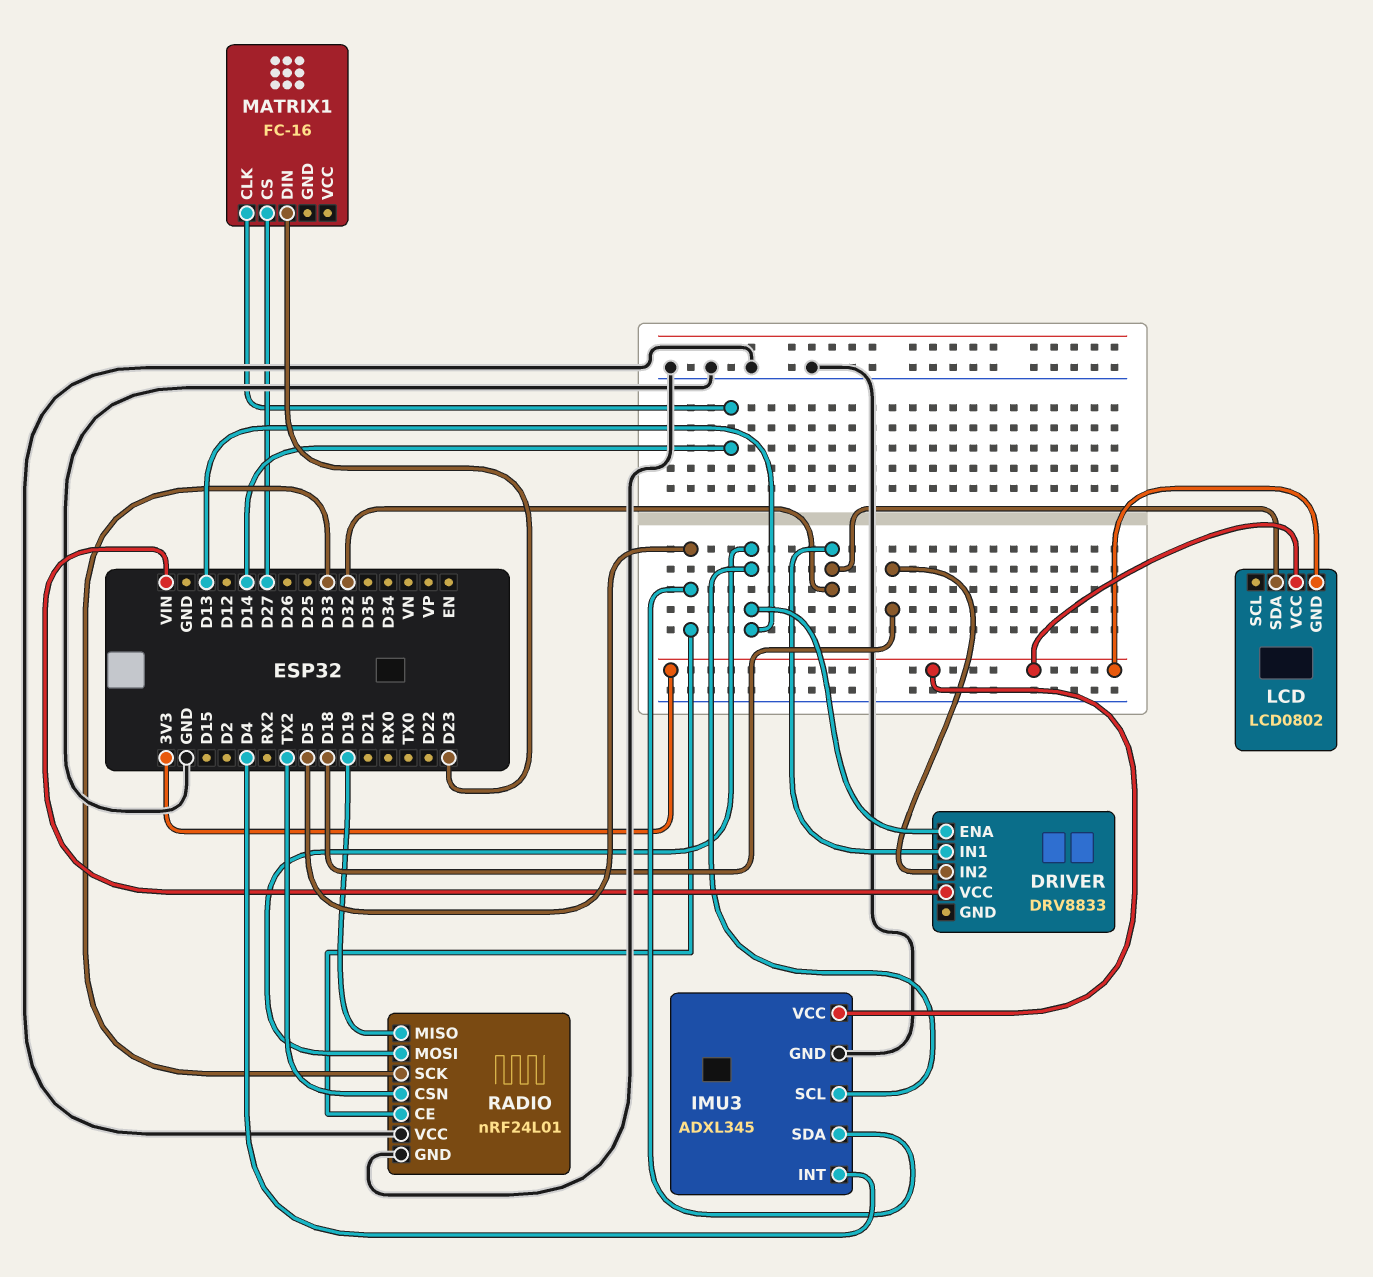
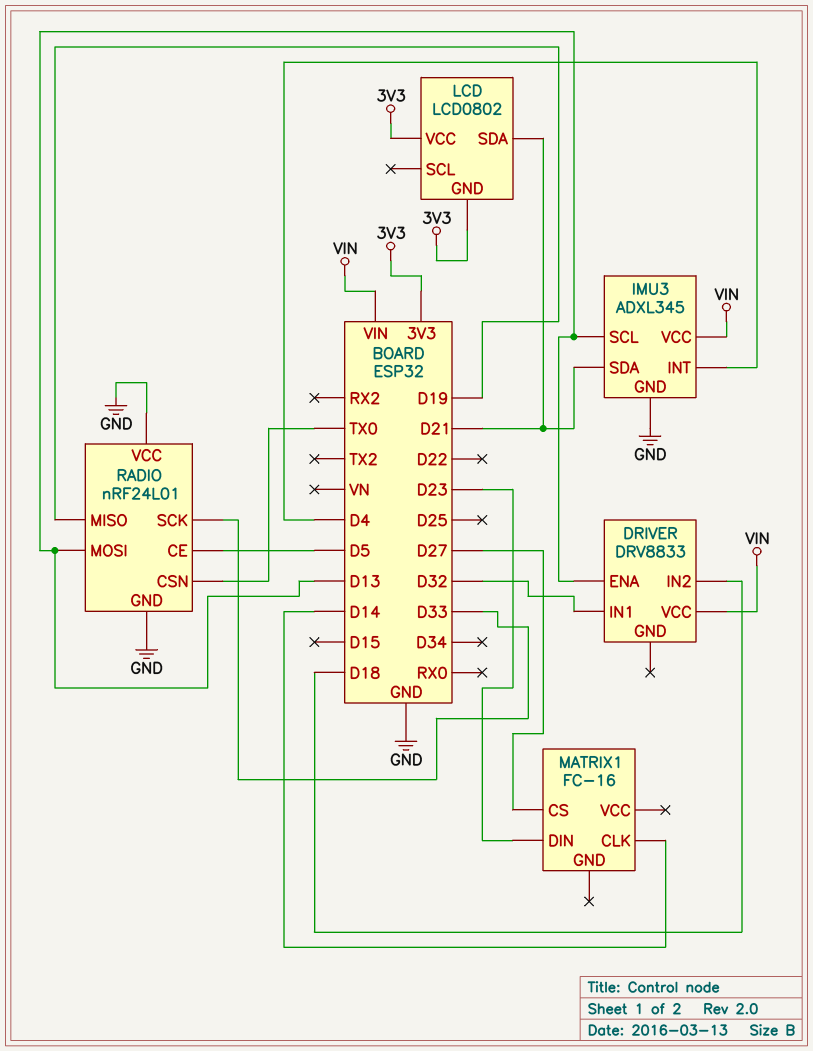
IMU3 pin SDA: D5 -> D21
IMU3 pin VCC: 3V3 -> VIN
LCD pin SDA: D32 -> D21
RADIO pin CSN: TX2 -> TX0

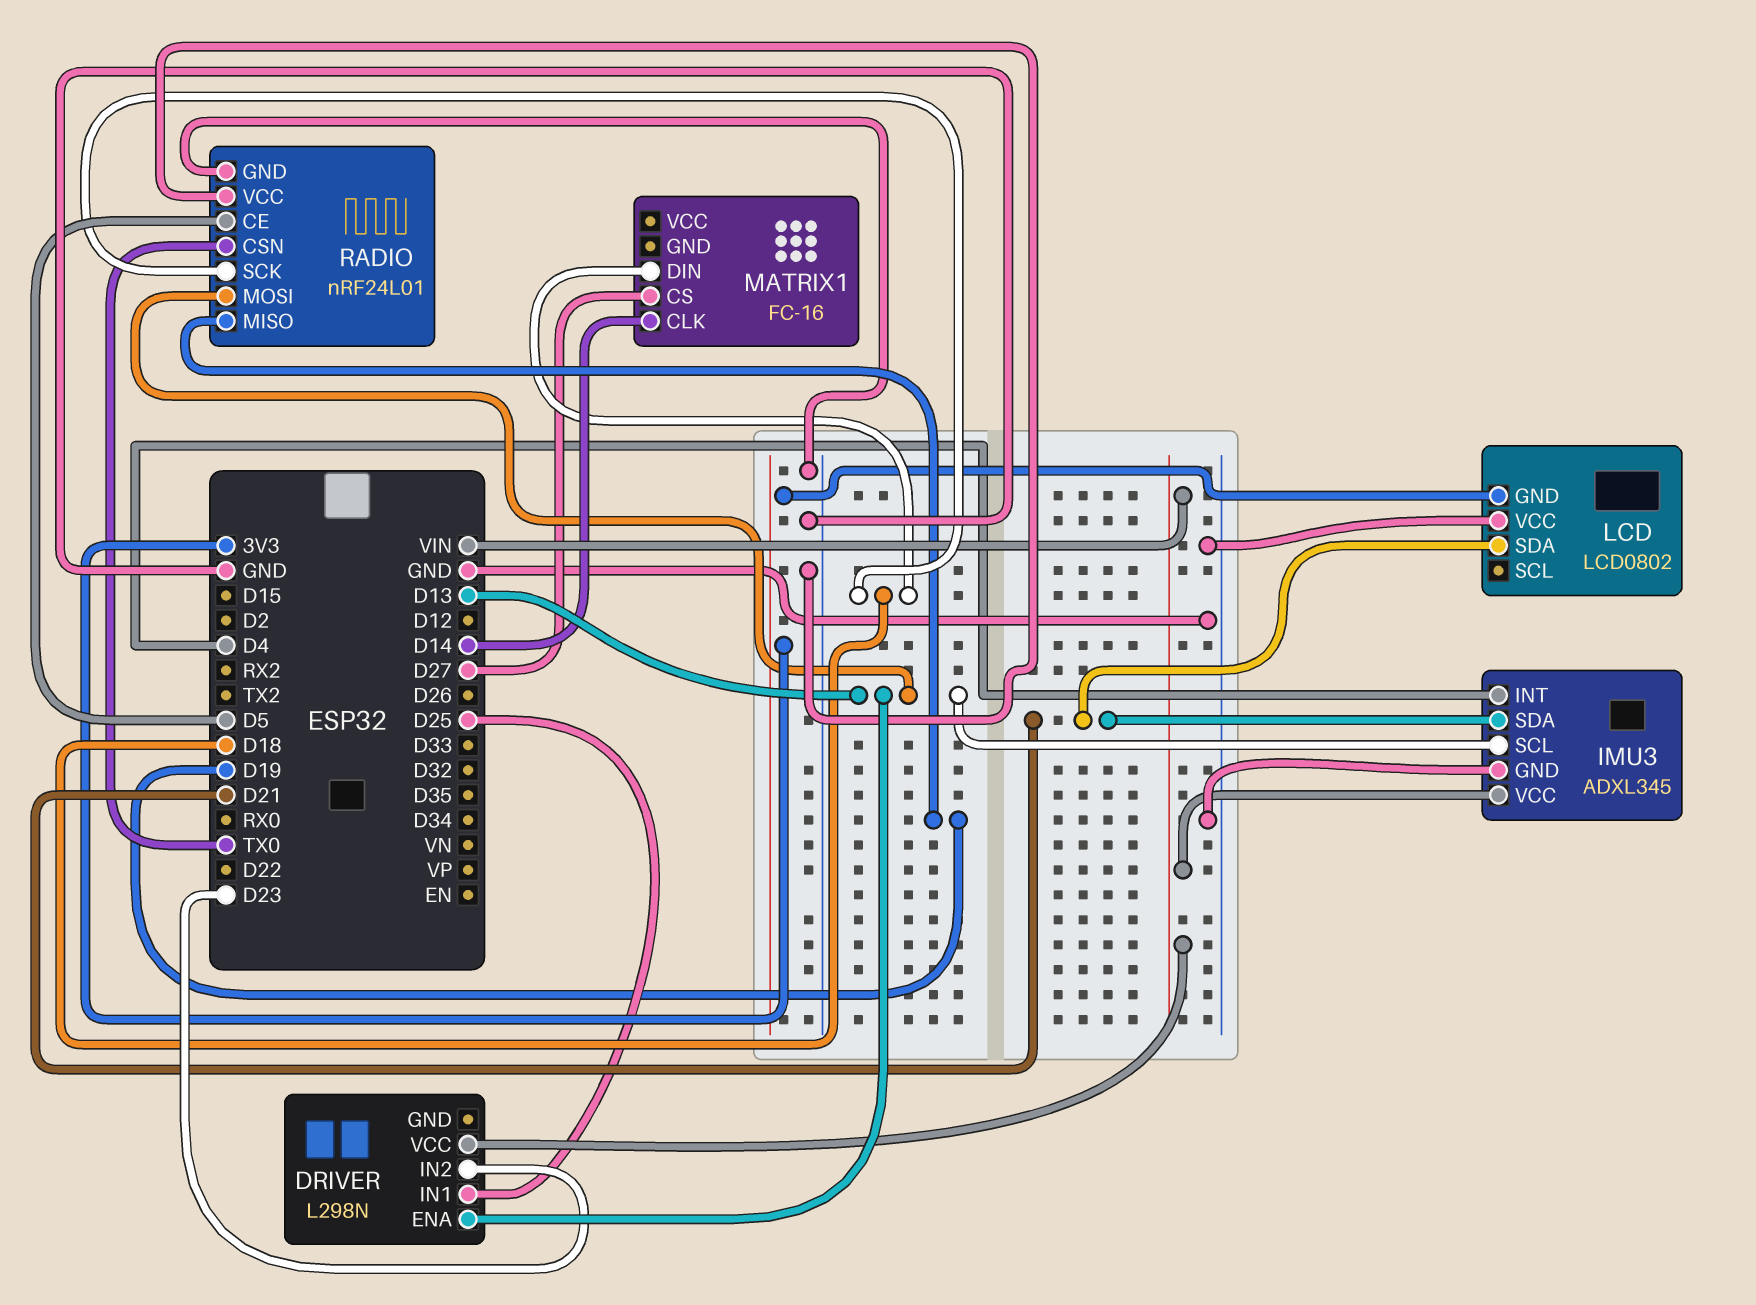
DRIVER: DRV8833 -> L298N
DRIVER pin IN1: D32 -> D25
DRIVER pin IN2: D18 -> D23
LCD pin VCC: 3V3 -> GND
MATRIX1 pin DIN: D23 -> D18
RADIO pin SCK: D33 -> D18

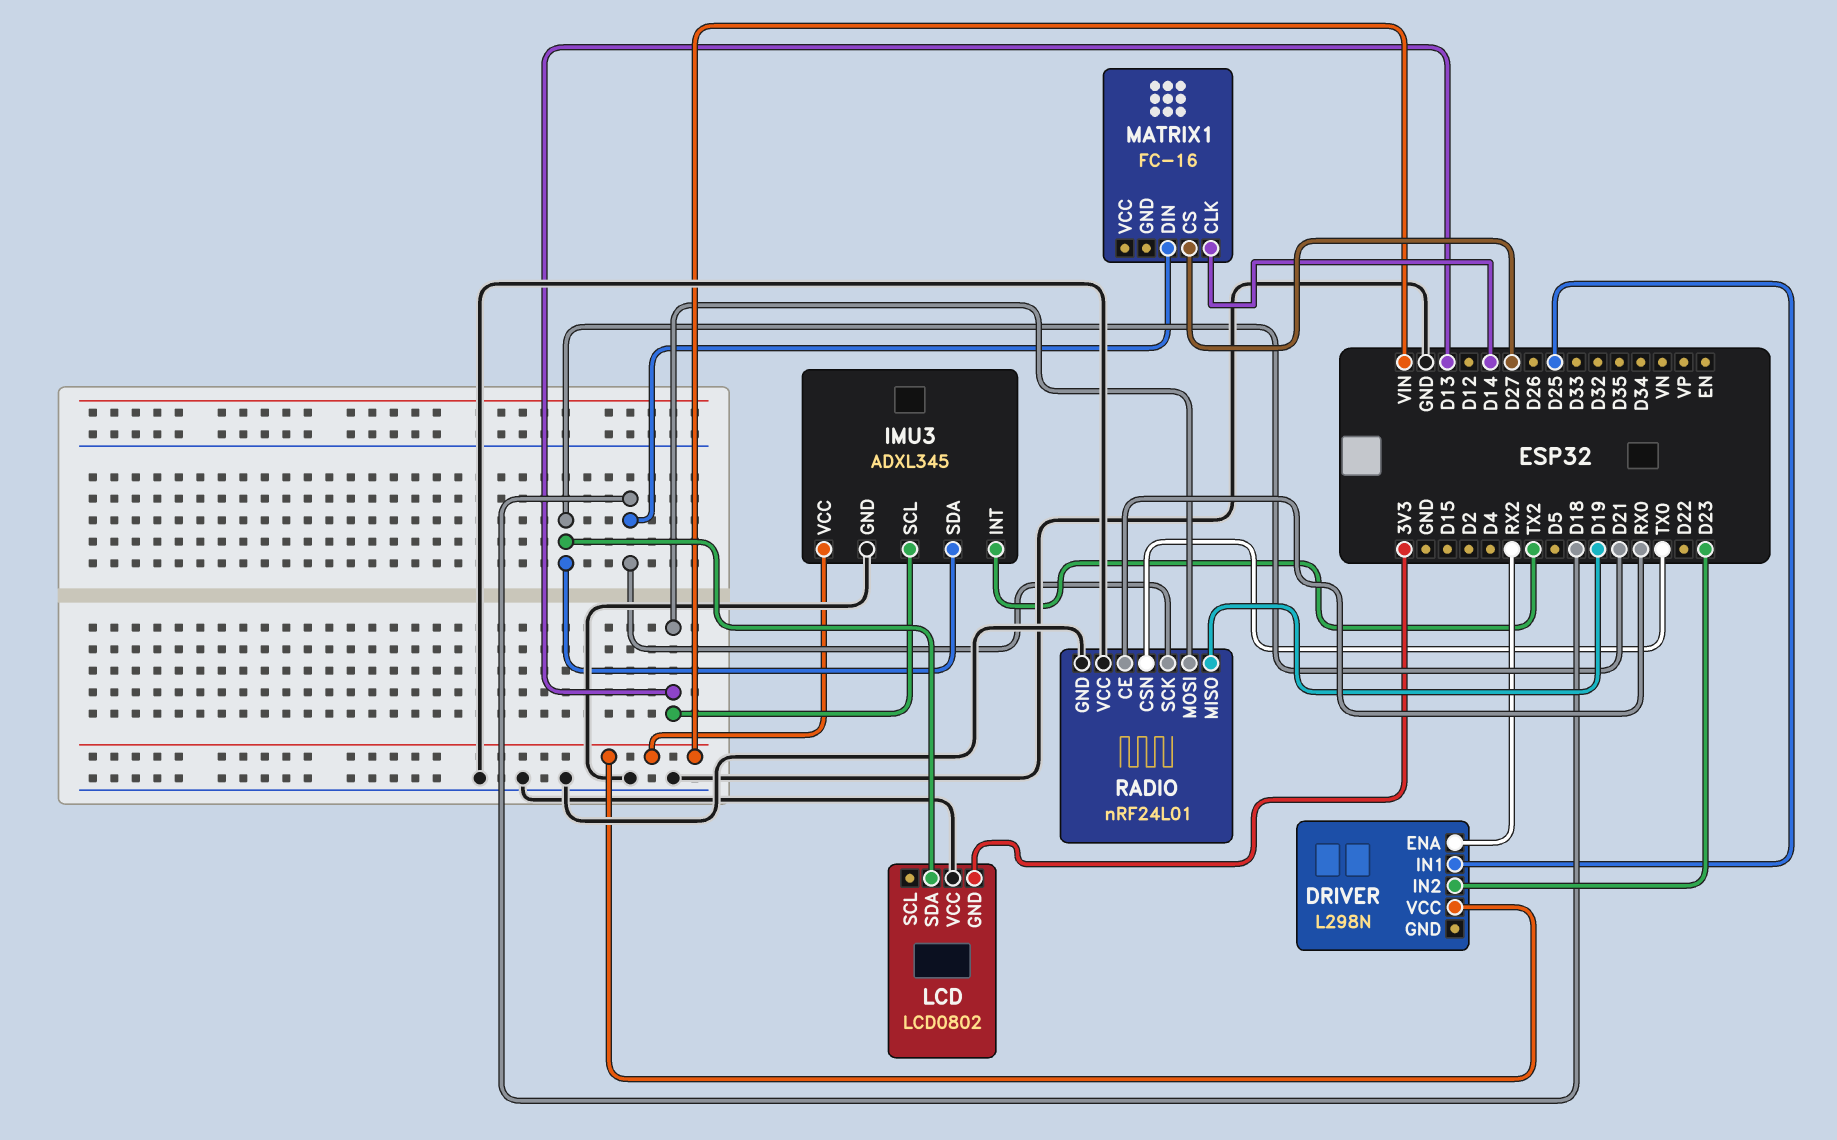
DRIVER pin ENA: D13 -> RX2
IMU3 pin INT: D4 -> TX2
RADIO pin CE: D5 -> RX0

